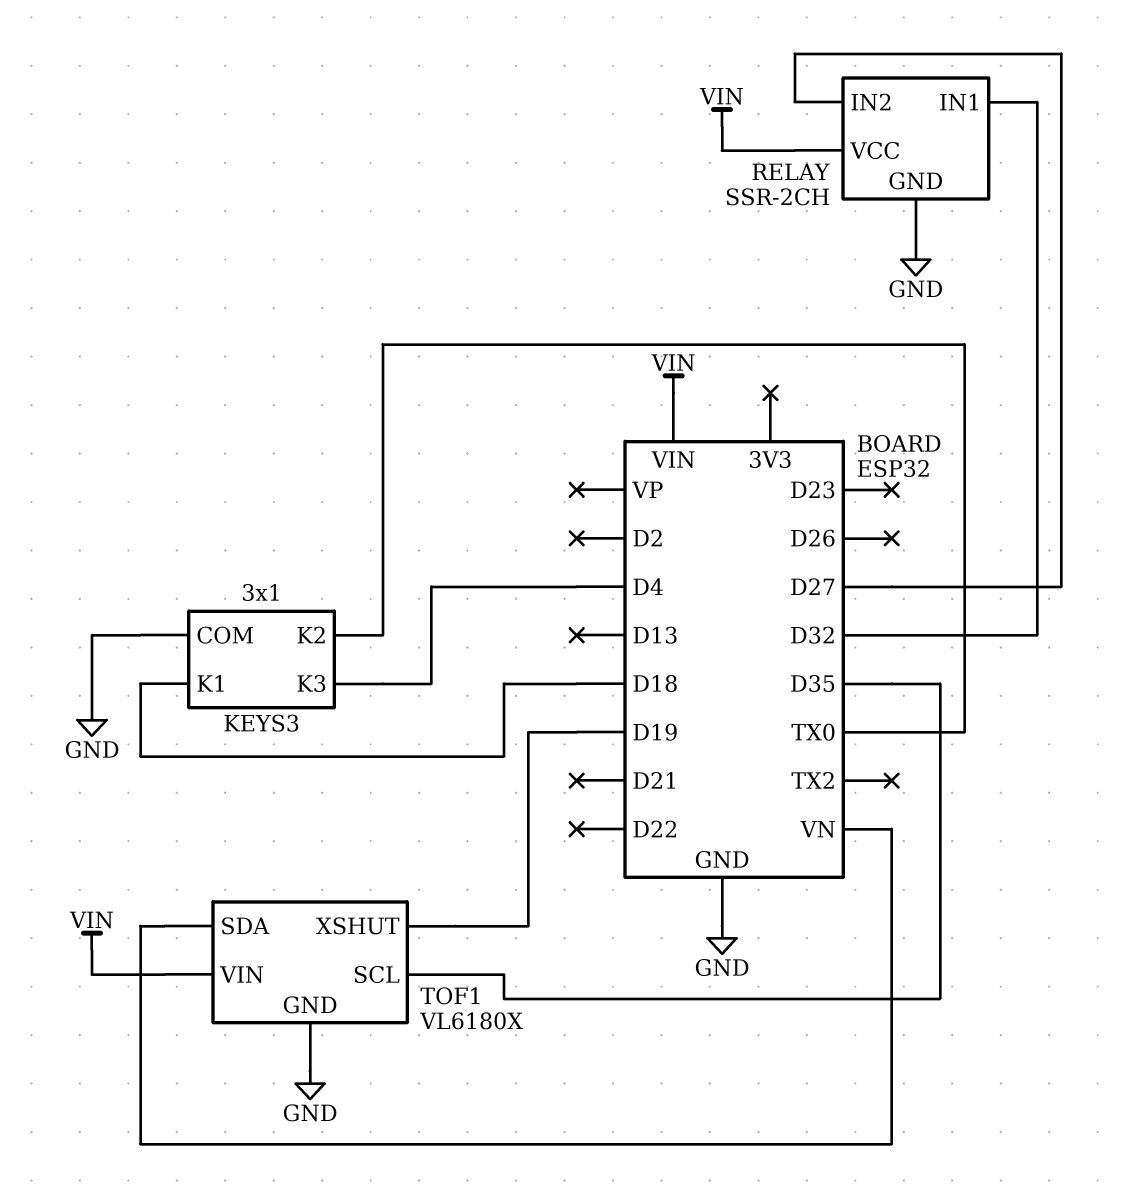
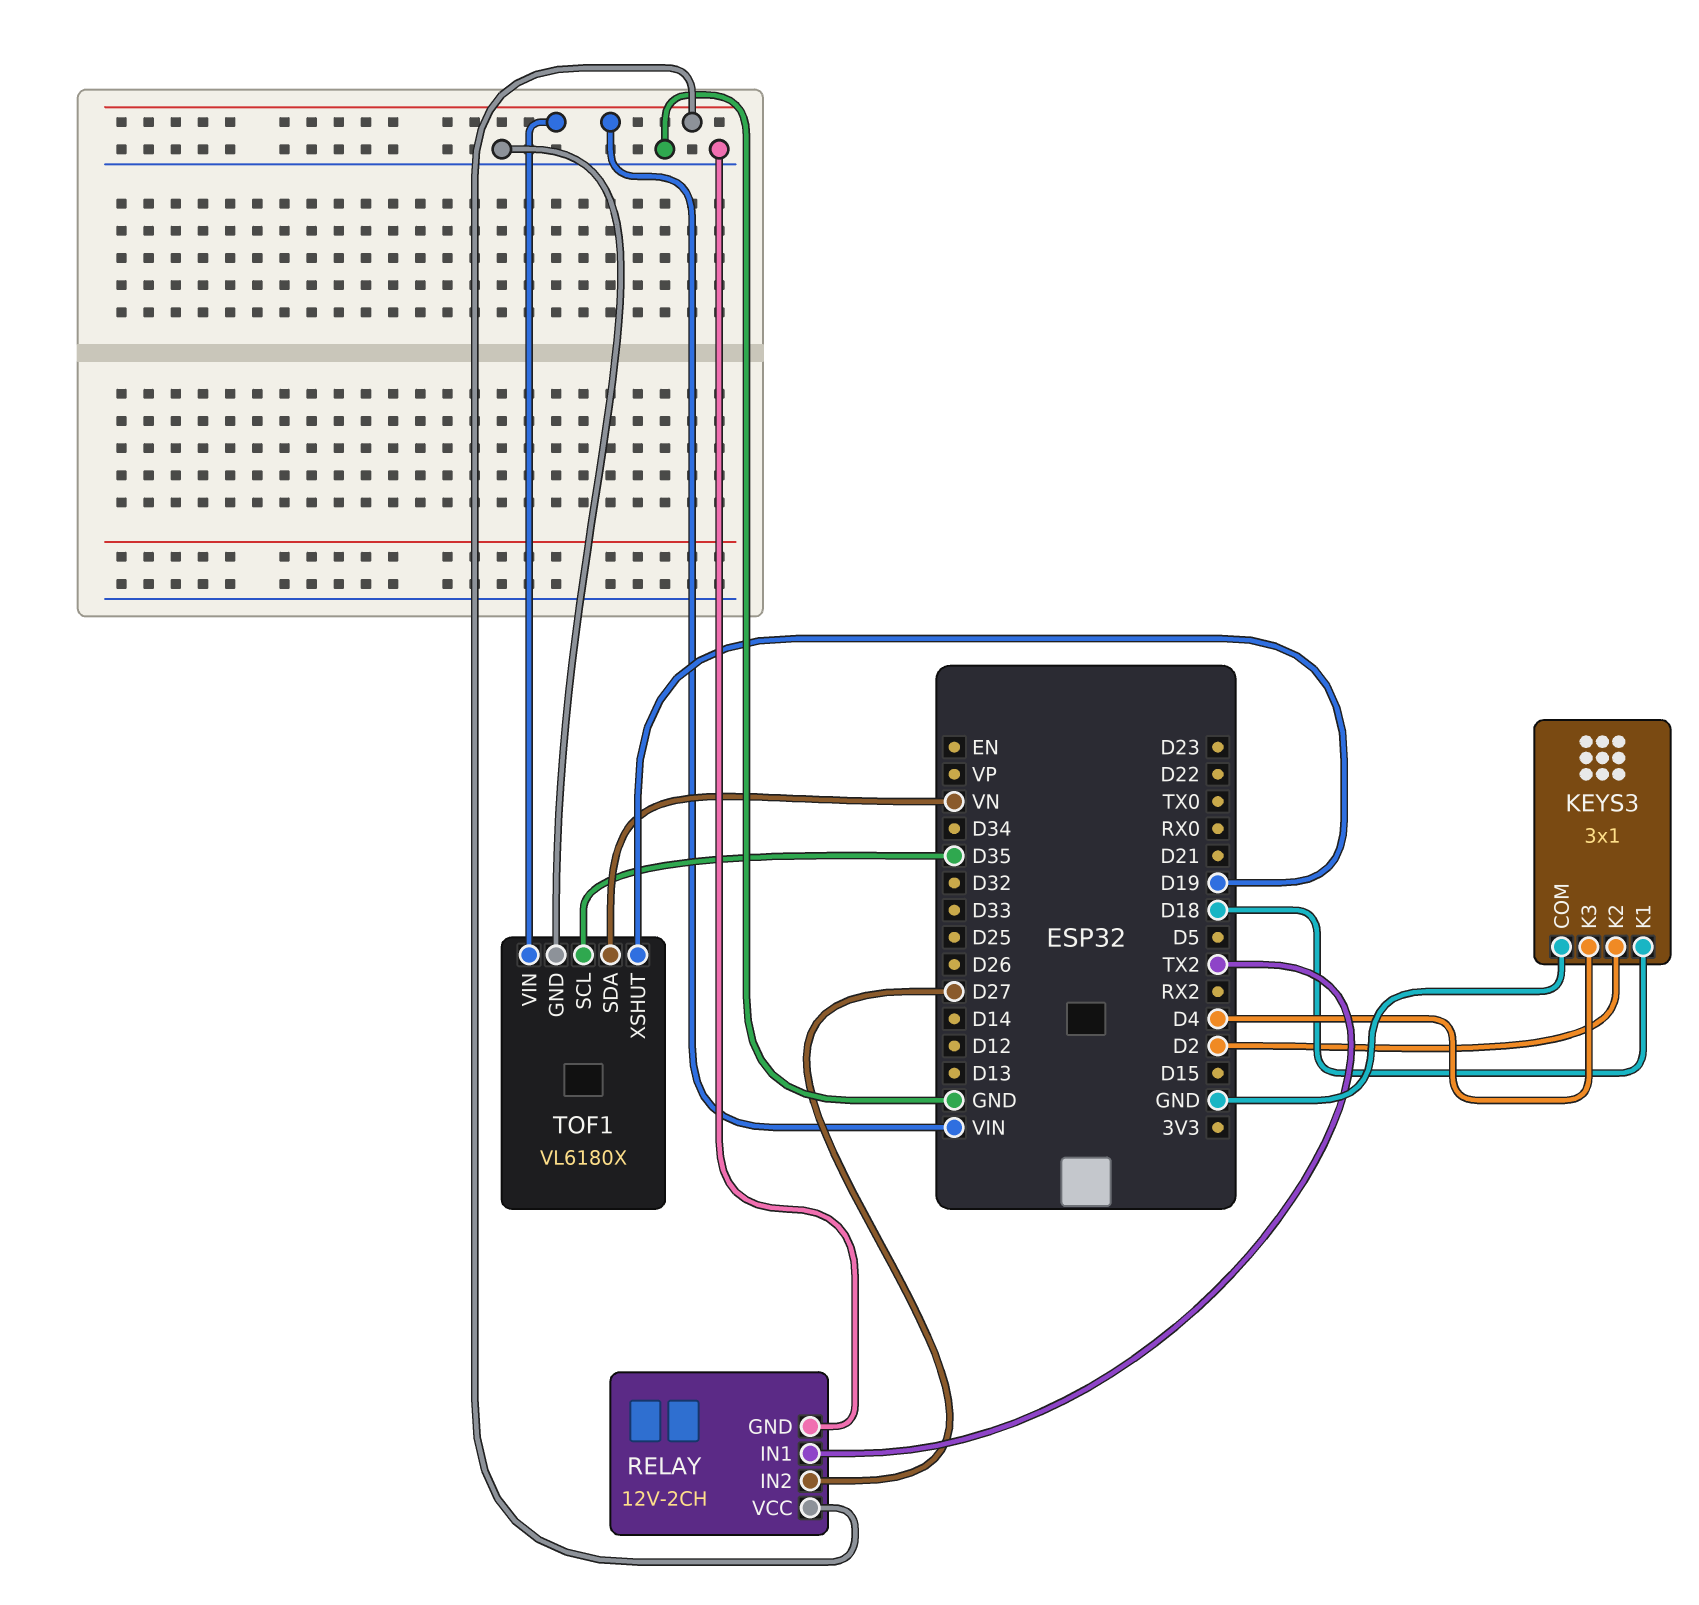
KEYS3 pin K2: TX0 -> D2
RELAY: SSR-2CH -> 12V-2CH
RELAY pin IN1: D32 -> TX2

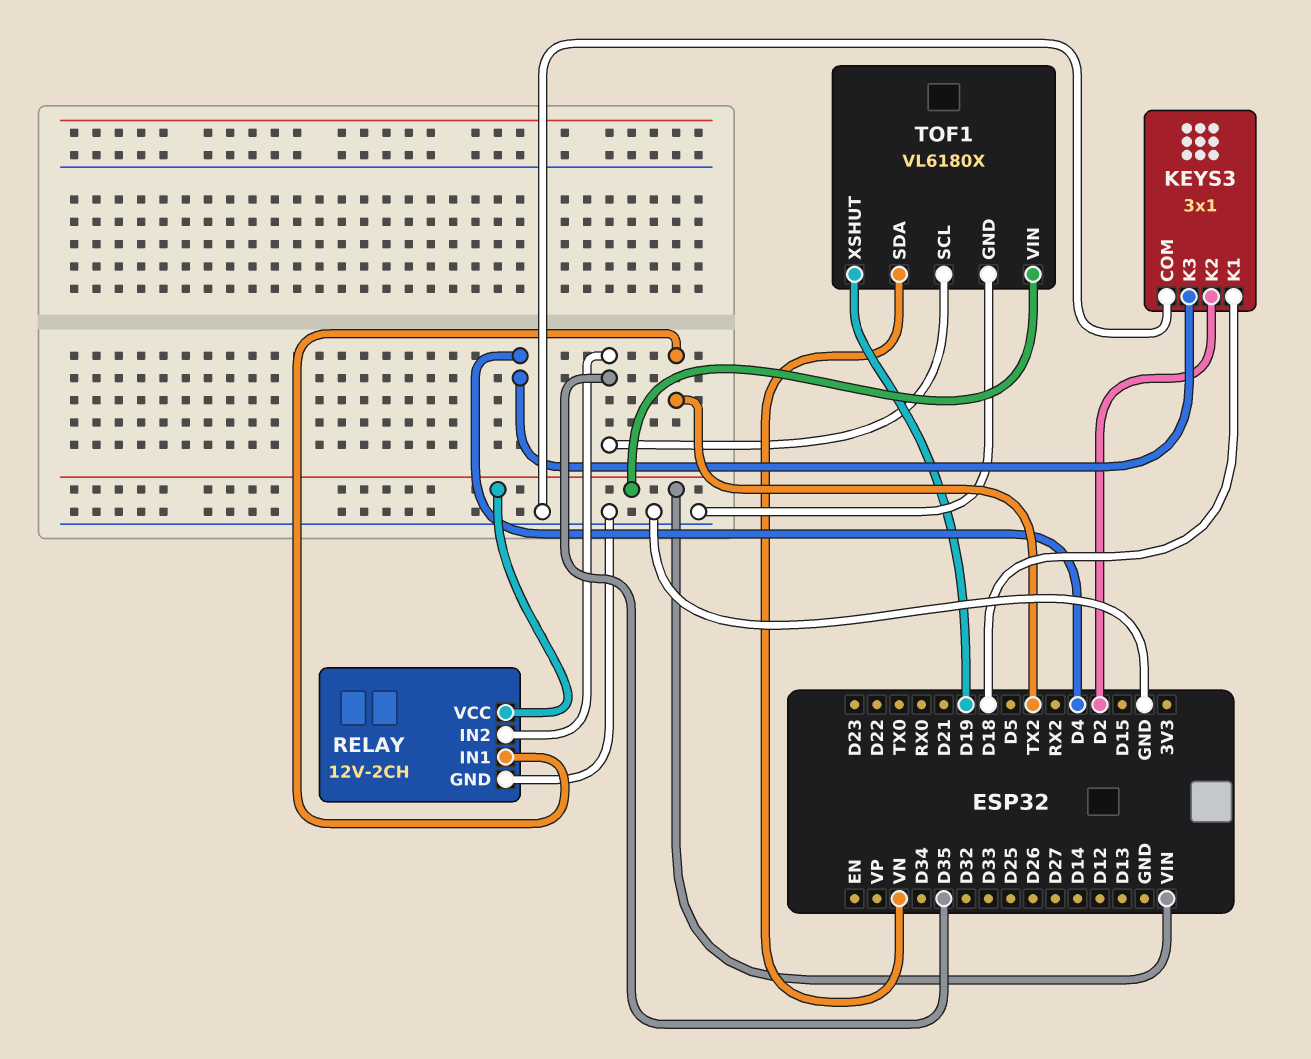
RELAY pin IN2: D27 -> D35

